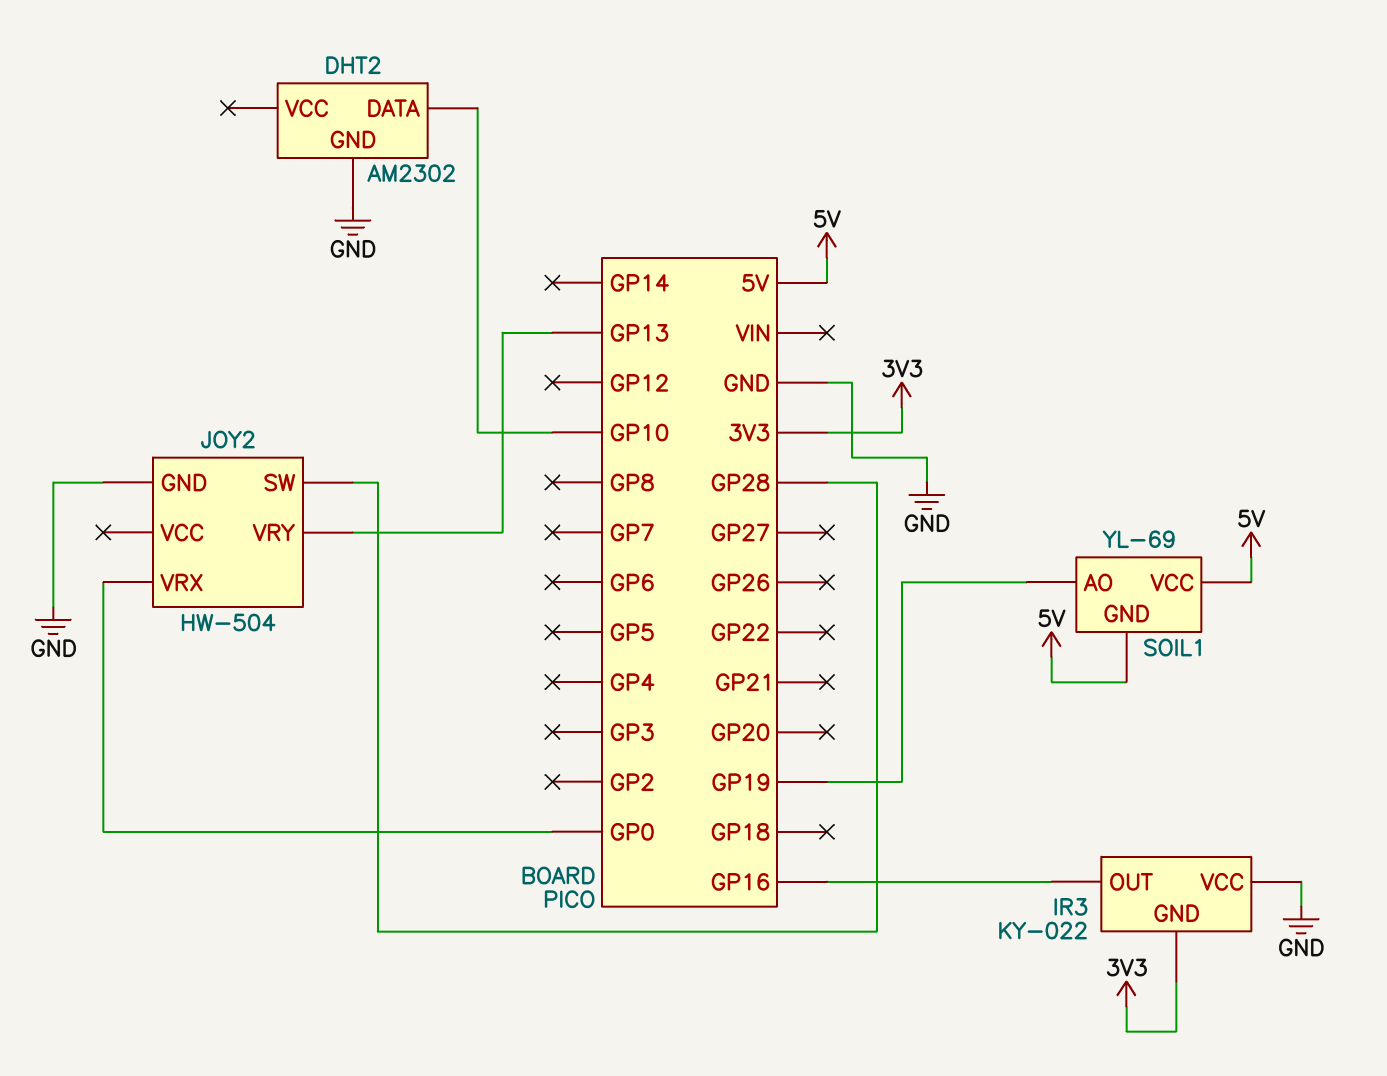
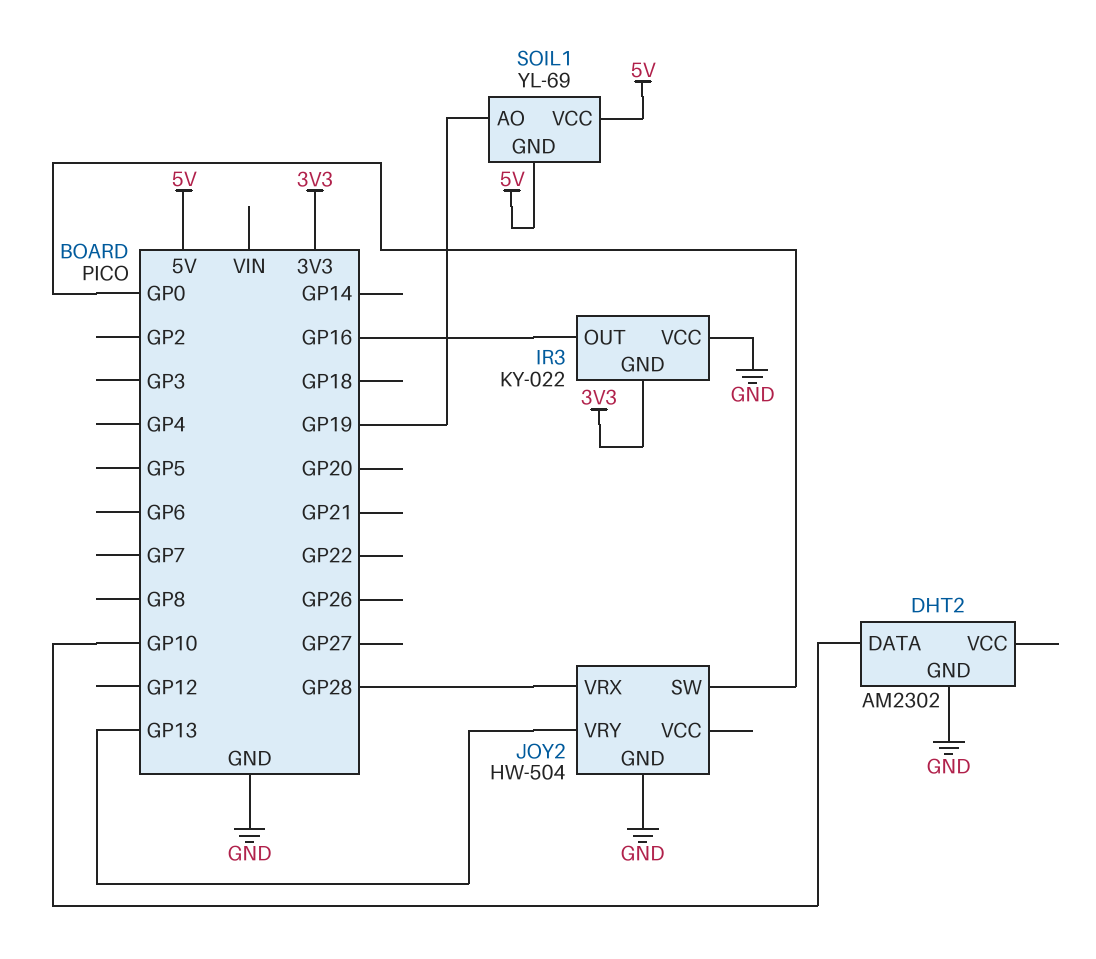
JOY2 pin SW: GP28 -> GP0
JOY2 pin VRX: GP0 -> GP28

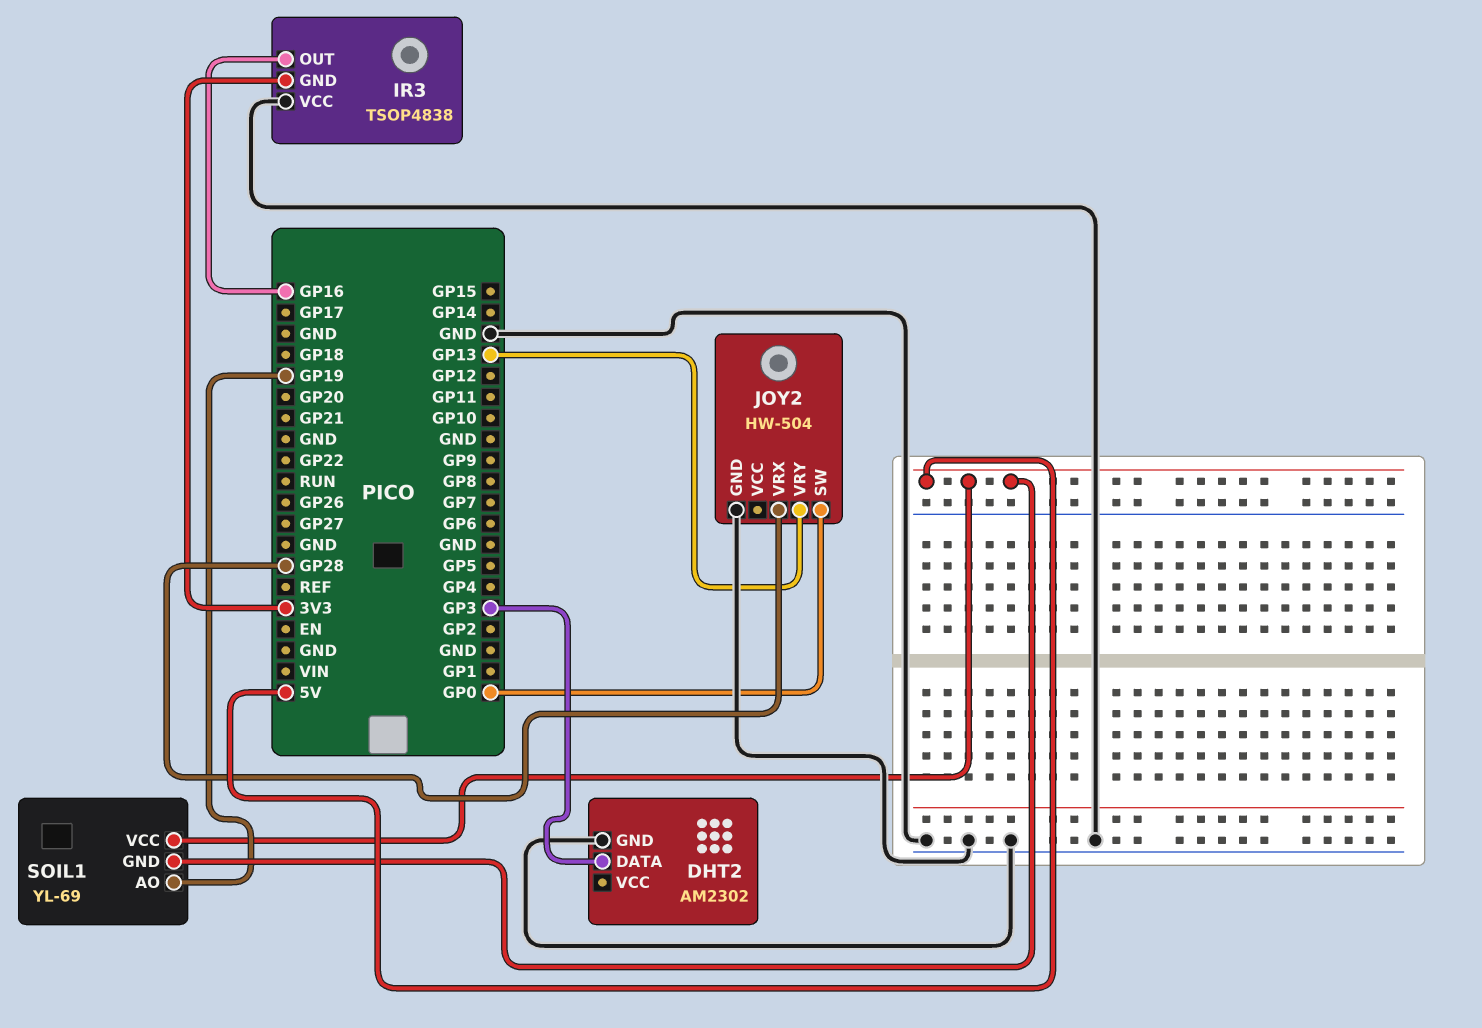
DHT2 pin DATA: GP10 -> GP3
IR3: KY-022 -> TSOP4838

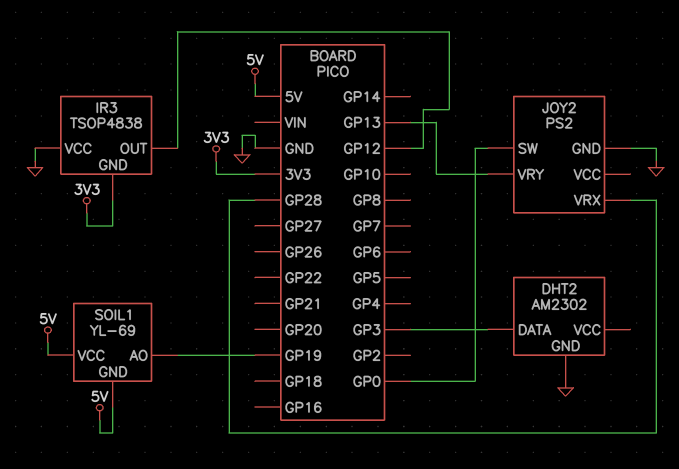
IR3 pin OUT: GP16 -> GP12
JOY2: HW-504 -> PS2

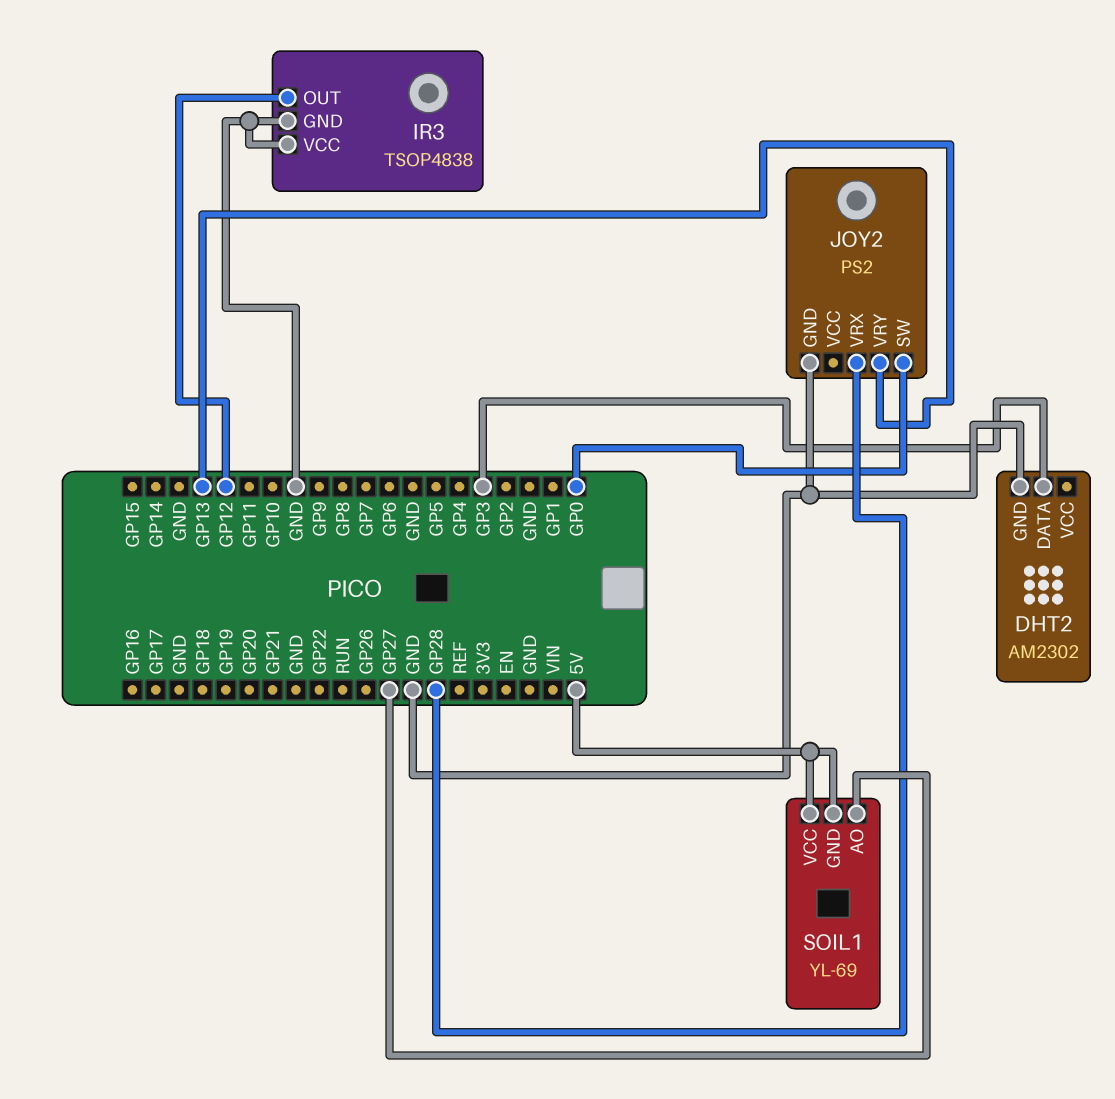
IR3 pin GND: 3V3 -> GND
SOIL1 pin AO: GP19 -> GP27

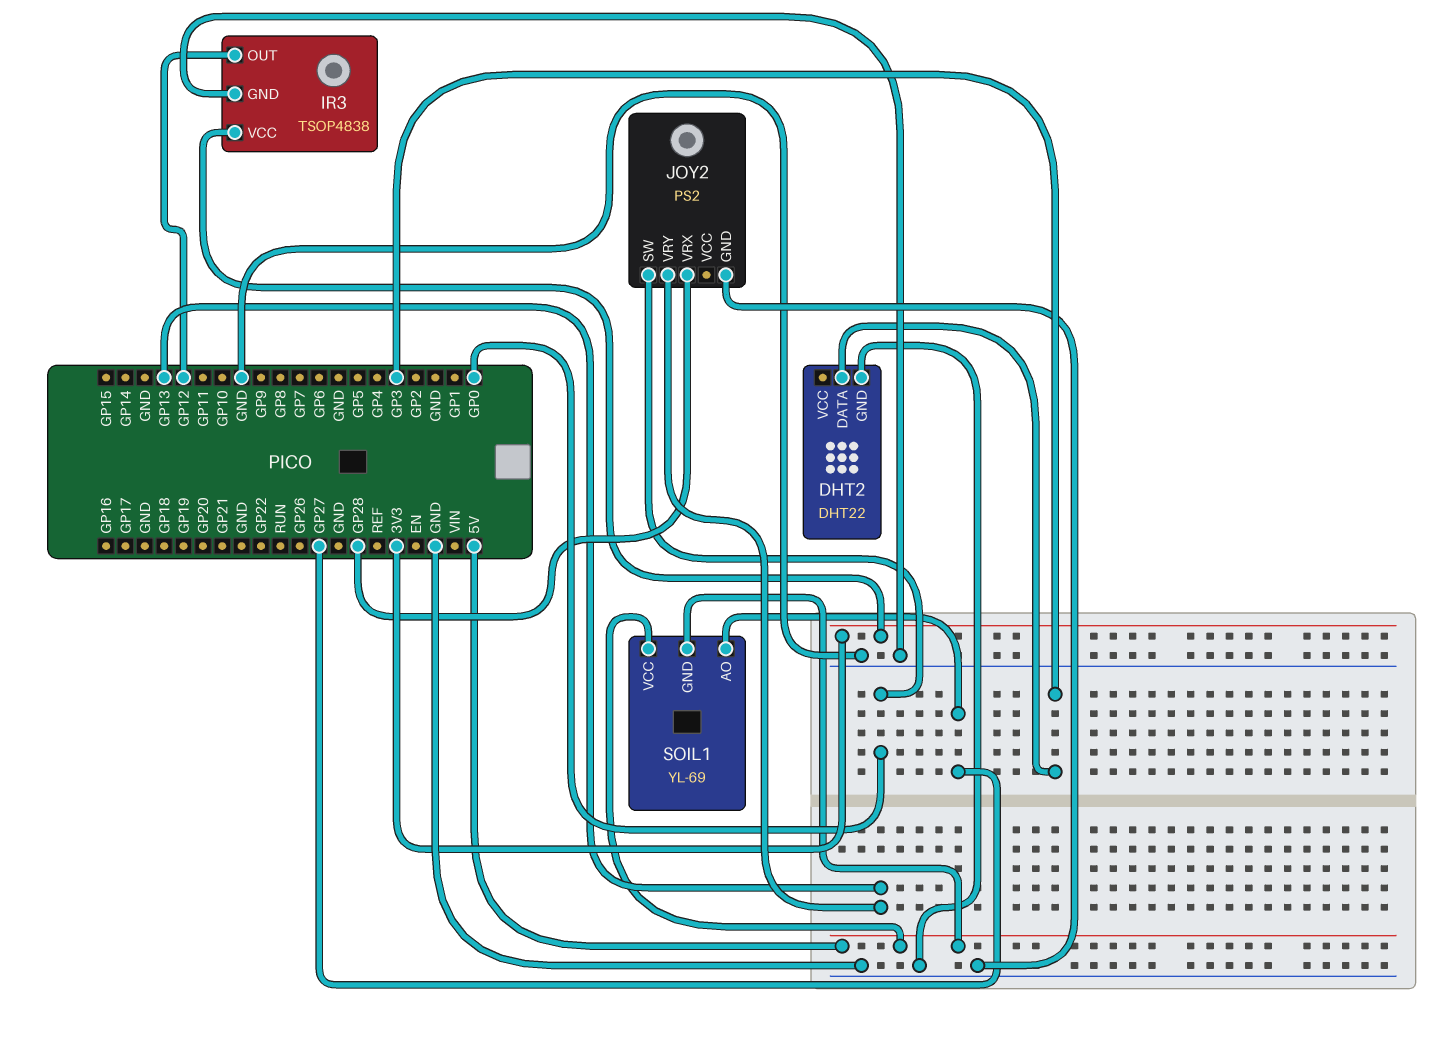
DHT2: AM2302 -> DHT22
IR3 pin VCC: GND -> 3V3

